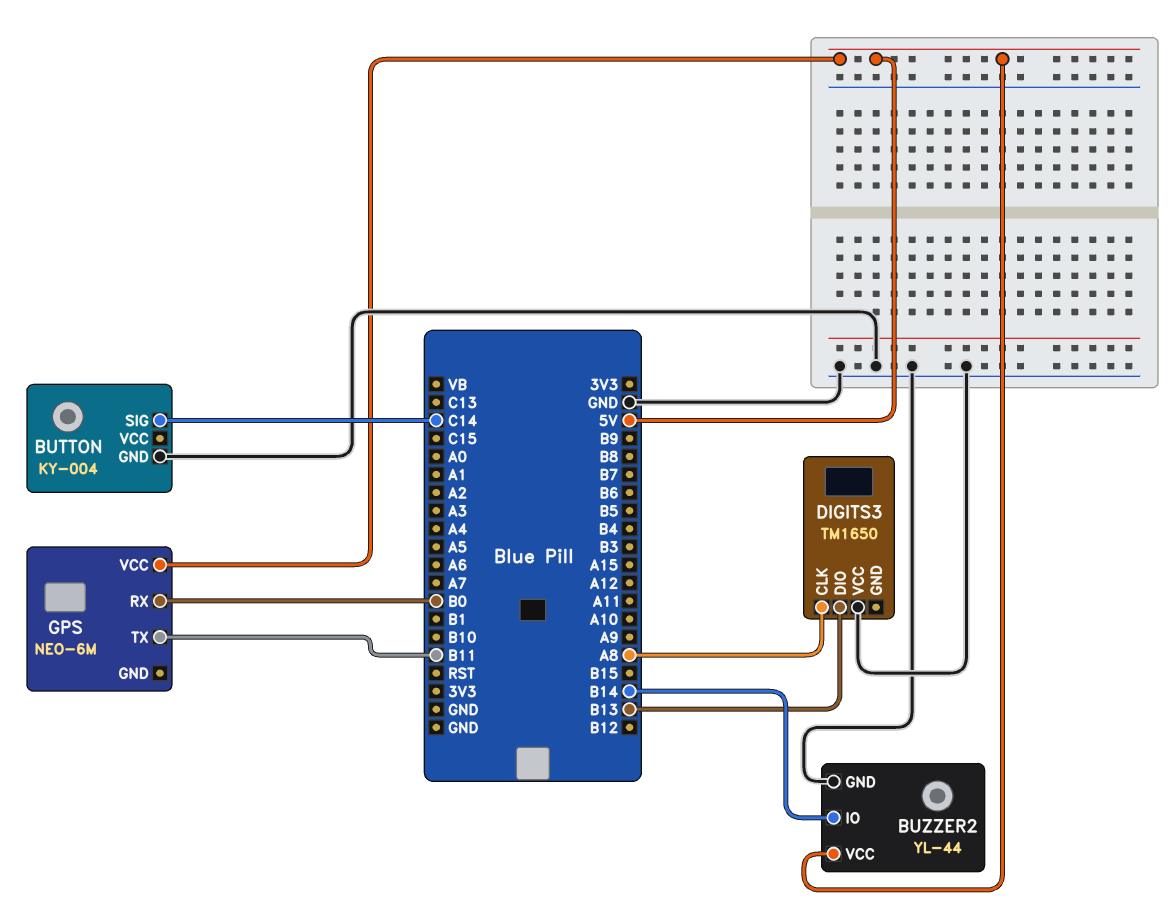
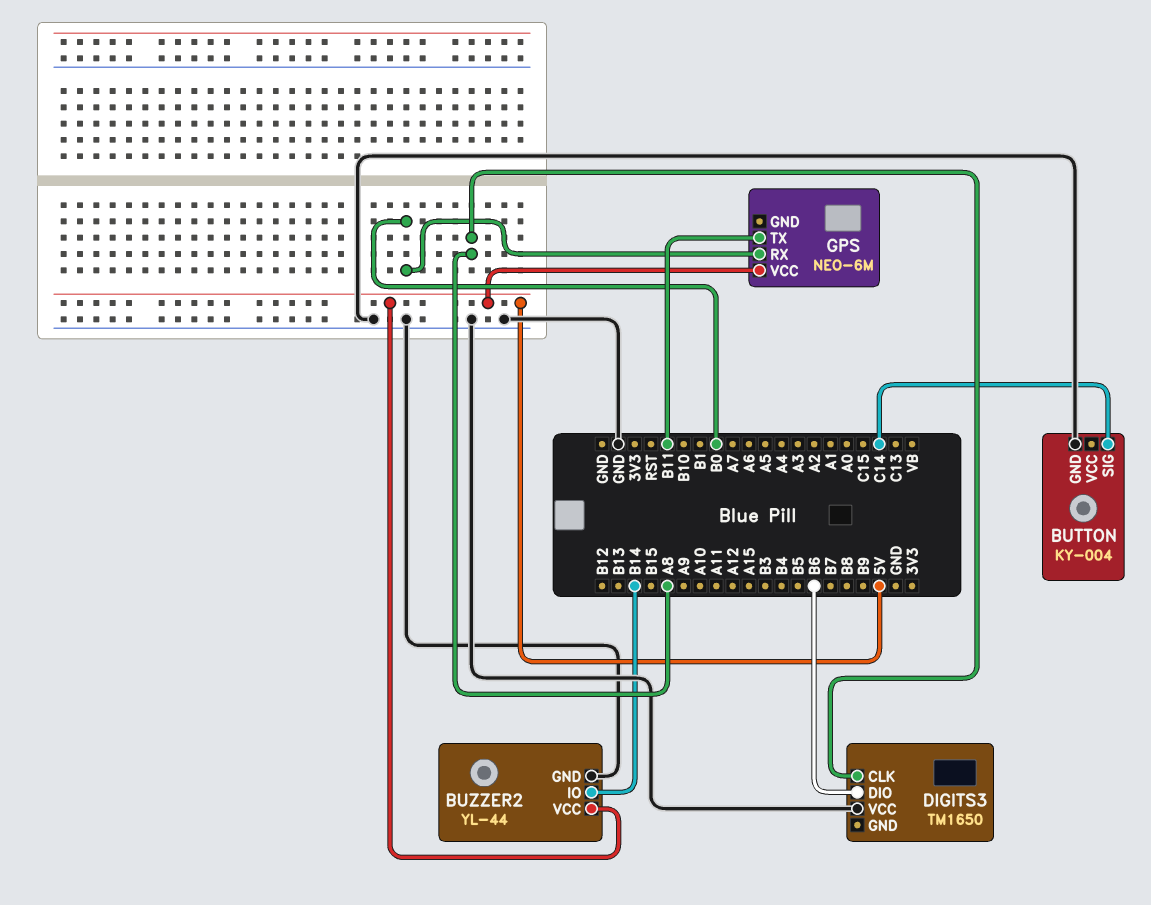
DIGITS3 pin DIO: B13 -> B6

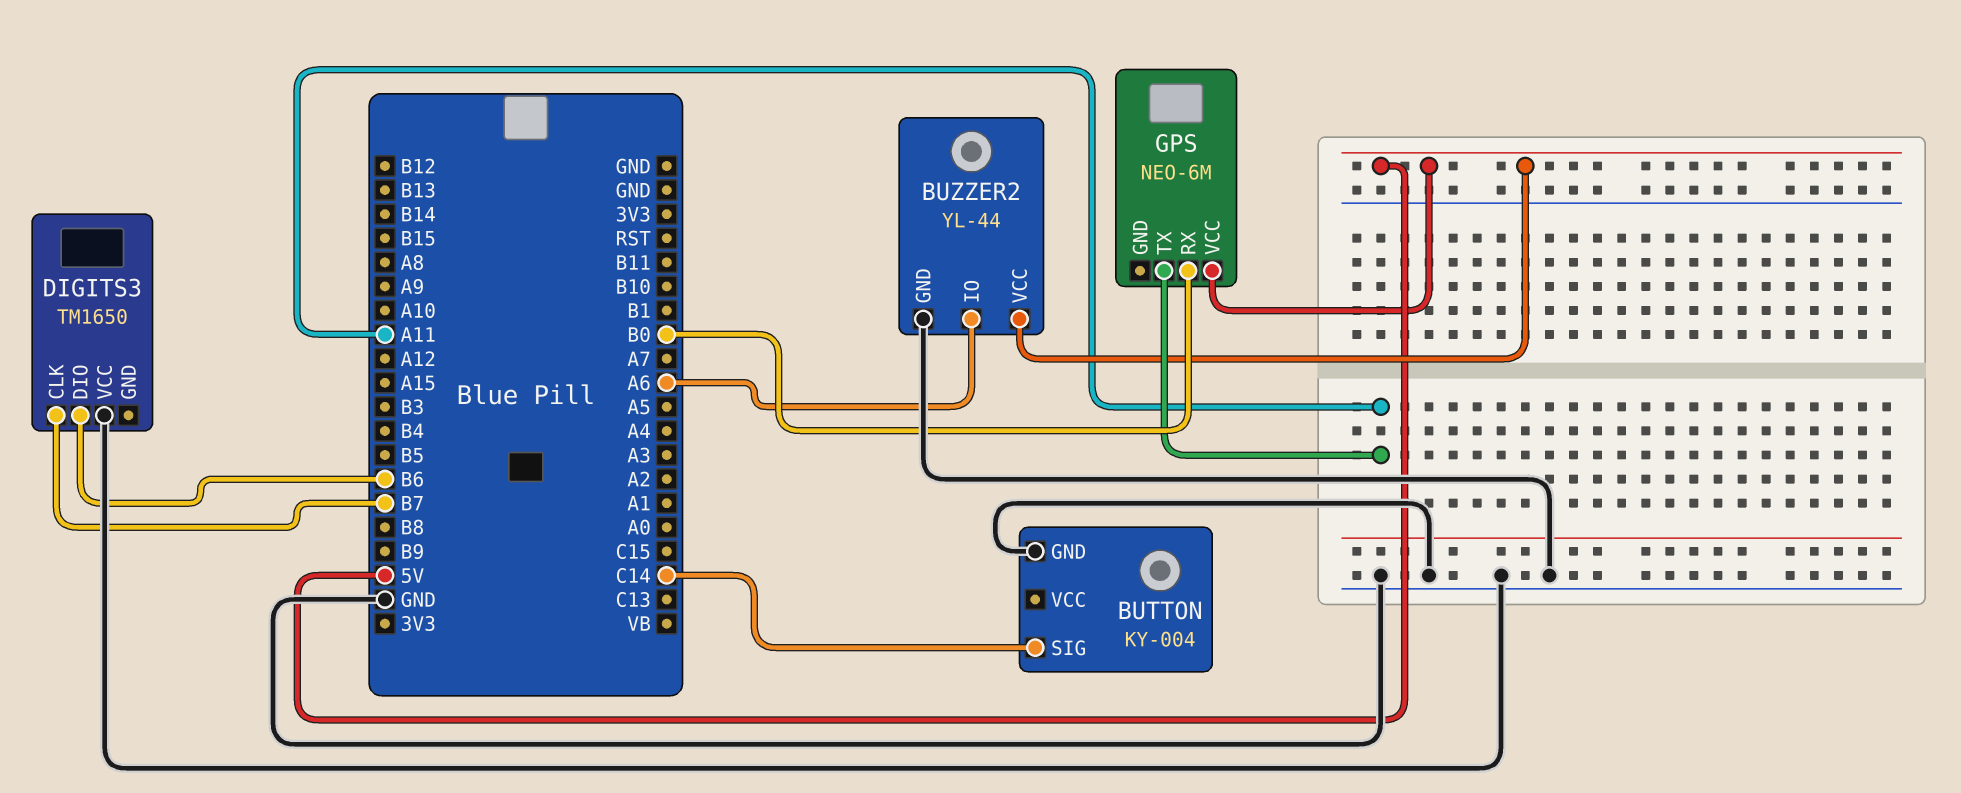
BUZZER2 pin IO: B14 -> A6
DIGITS3 pin CLK: A8 -> B7
GPS pin TX: B11 -> A11

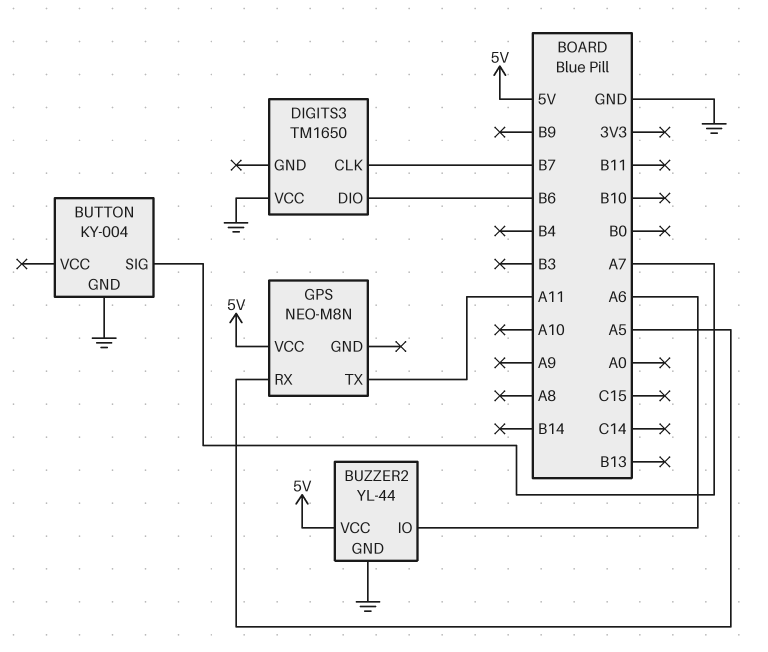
BUTTON pin SIG: C14 -> A7
GPS: NEO-6M -> NEO-M8N
GPS pin RX: B0 -> A5

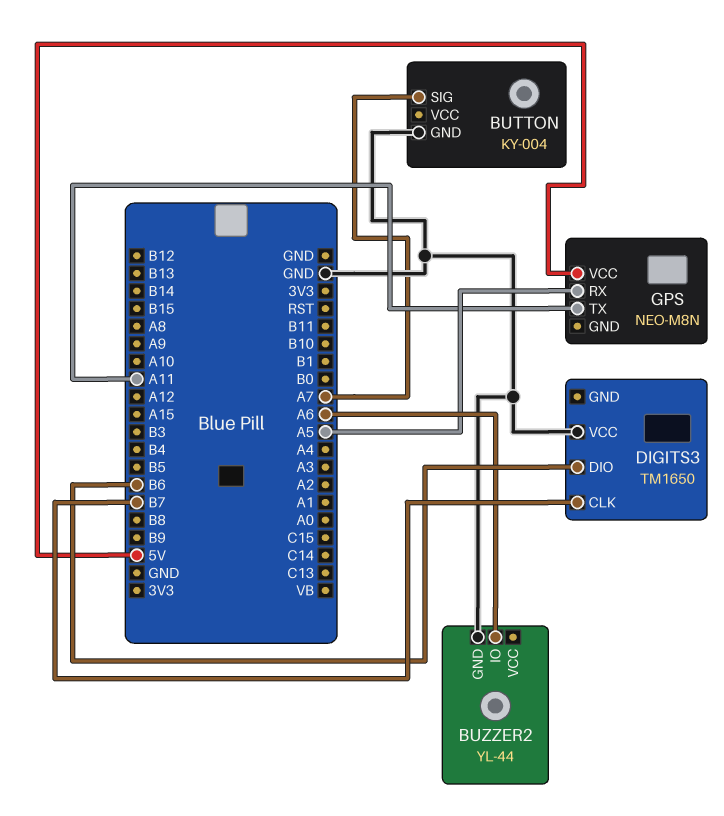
BUZZER2 pin VCC: 5V -> none

